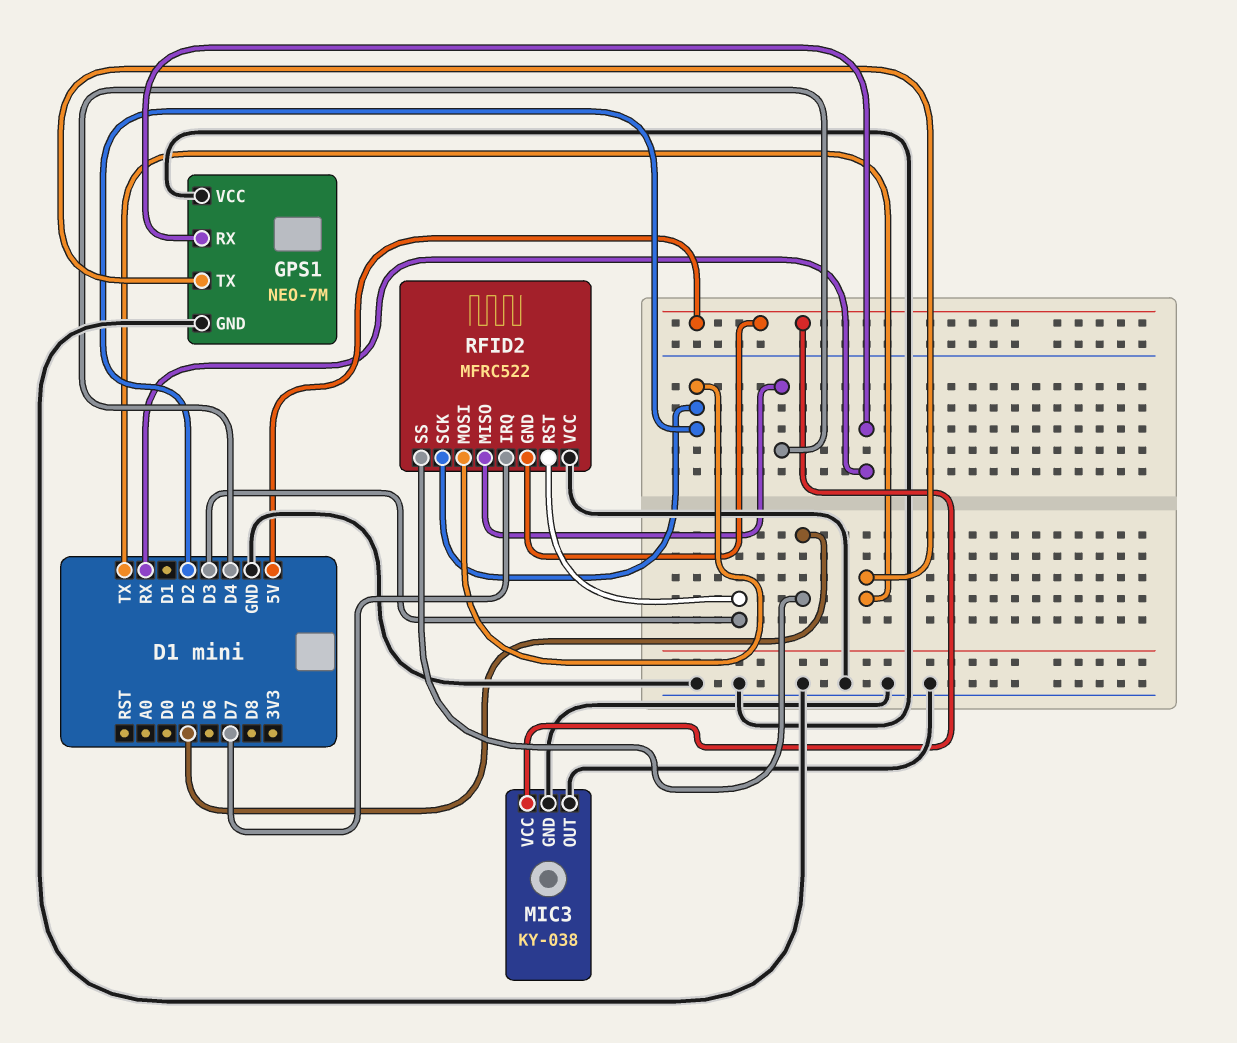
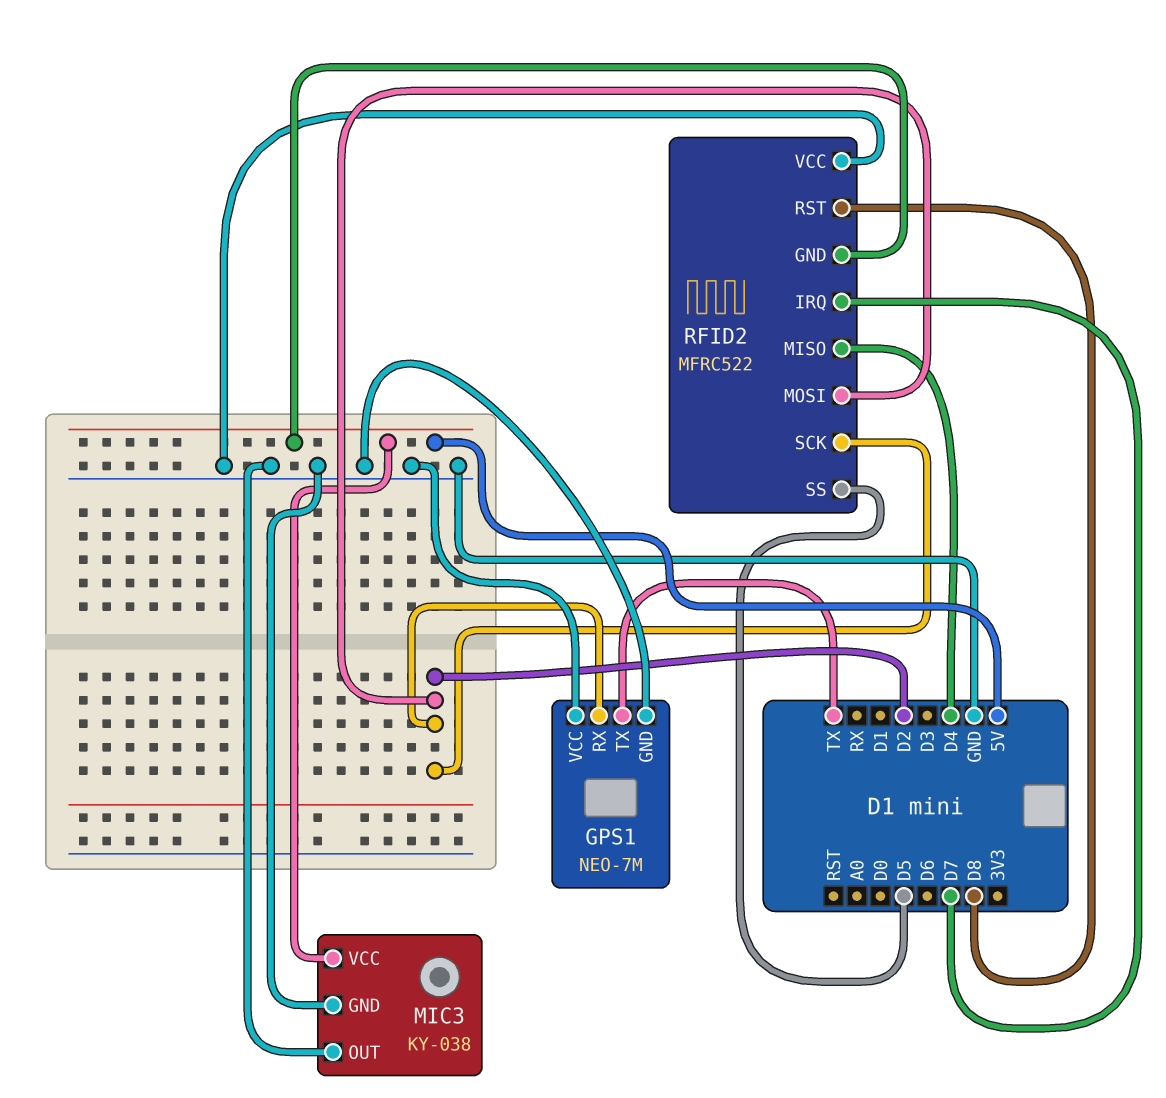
GPS1 pin RX: RX -> D2
RFID2 pin RST: D3 -> D8

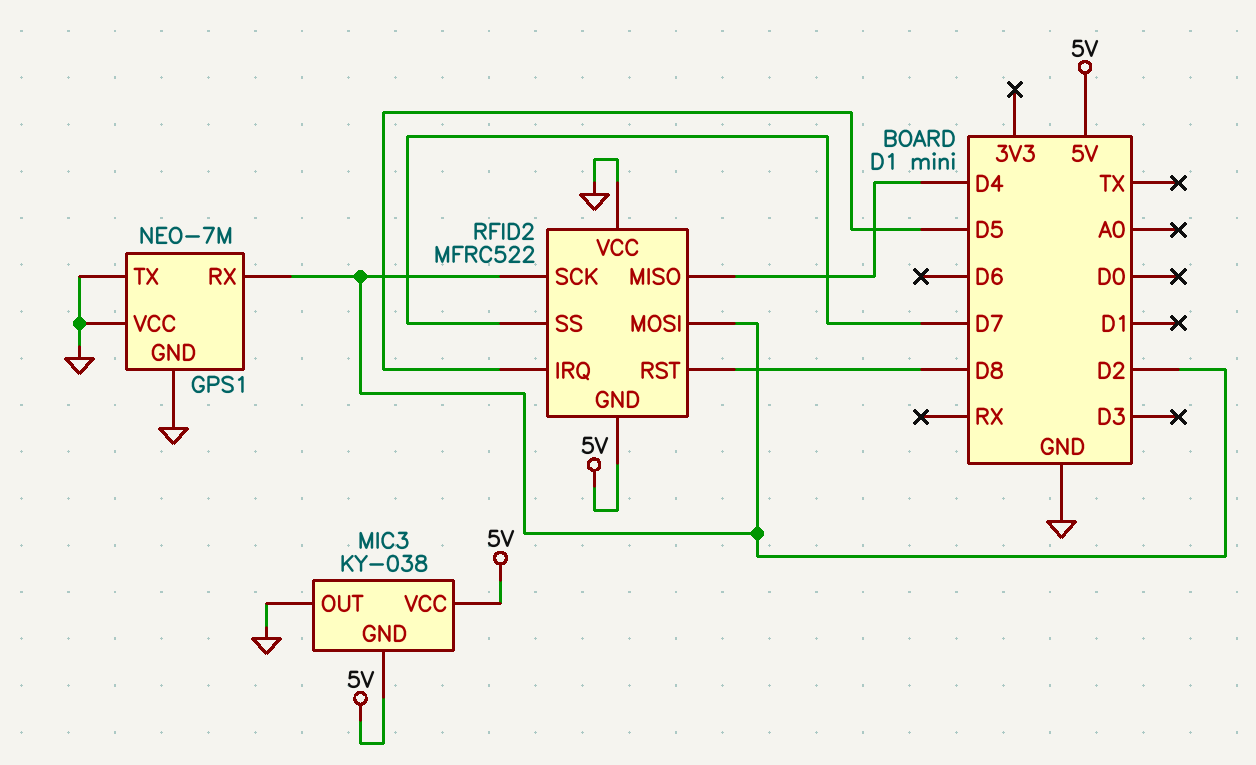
GPS1 pin TX: TX -> GND
MIC3 pin GND: GND -> 5V
RFID2 pin IRQ: D7 -> D5
RFID2 pin SS: D5 -> D7

